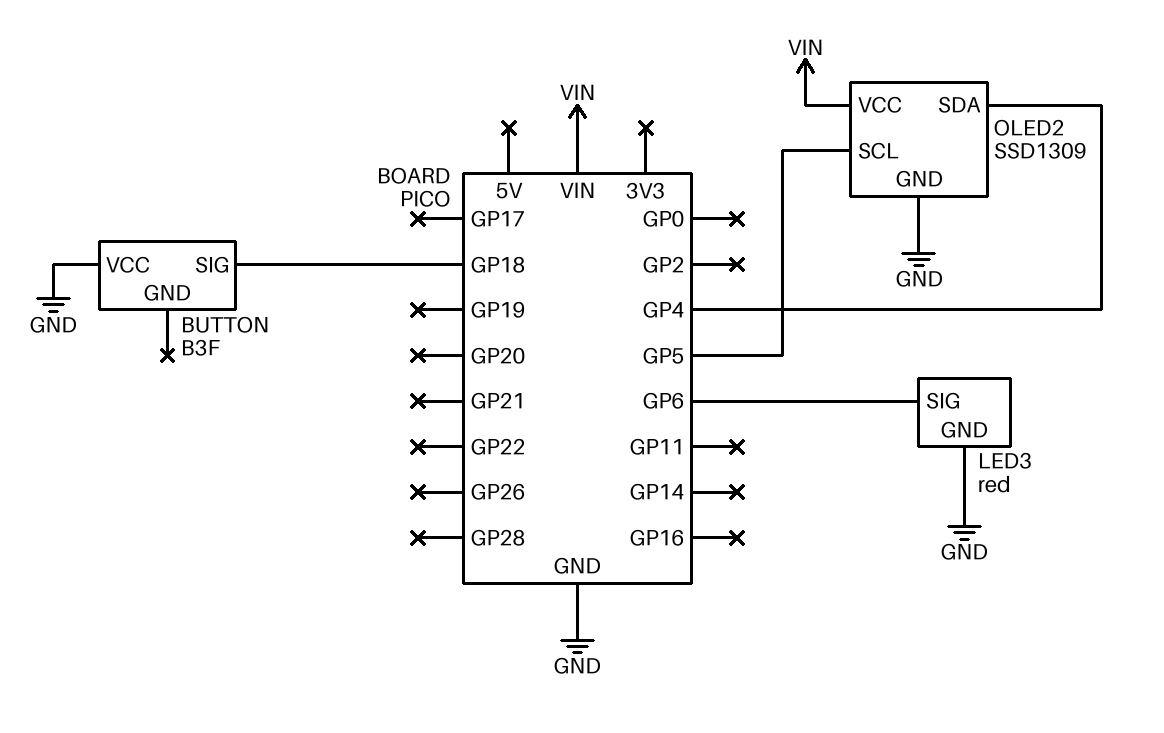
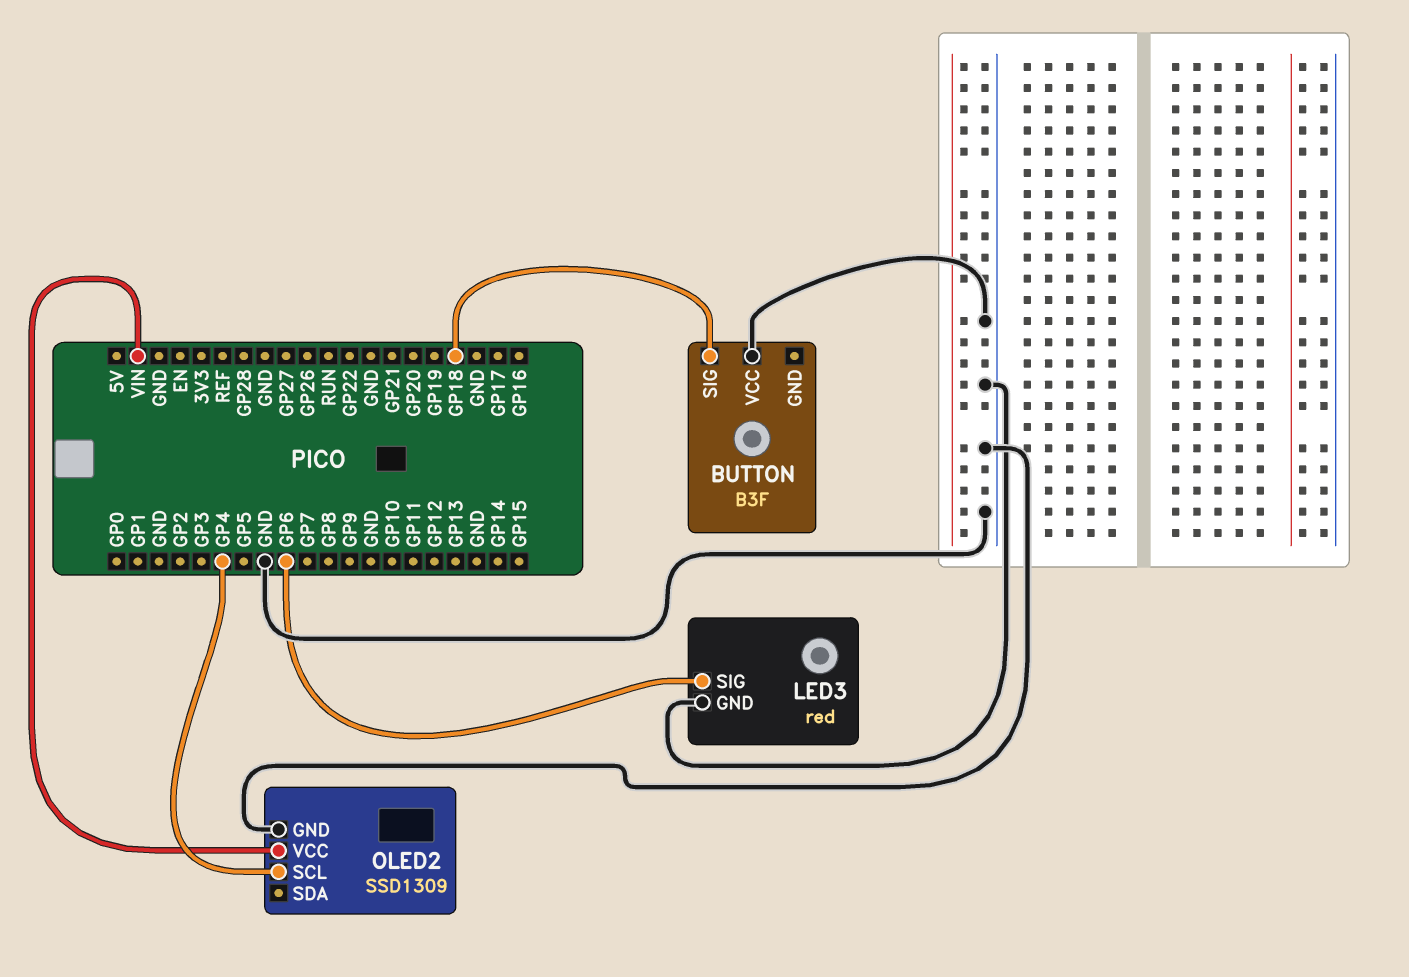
OLED2 pin SCL: GP5 -> GP4
OLED2 pin SDA: GP4 -> none

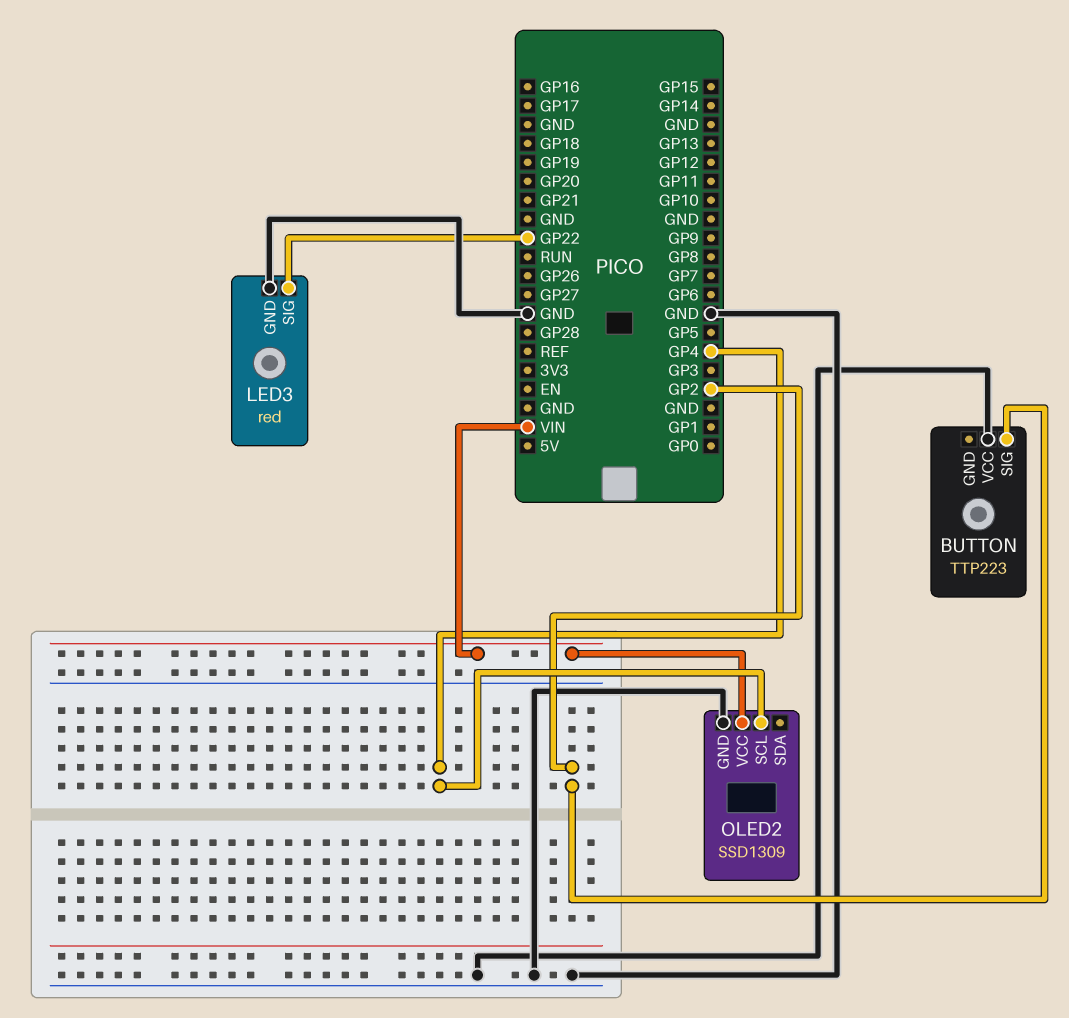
BUTTON: B3F -> TTP223
BUTTON pin SIG: GP18 -> GP2
LED3 pin SIG: GP6 -> GP22

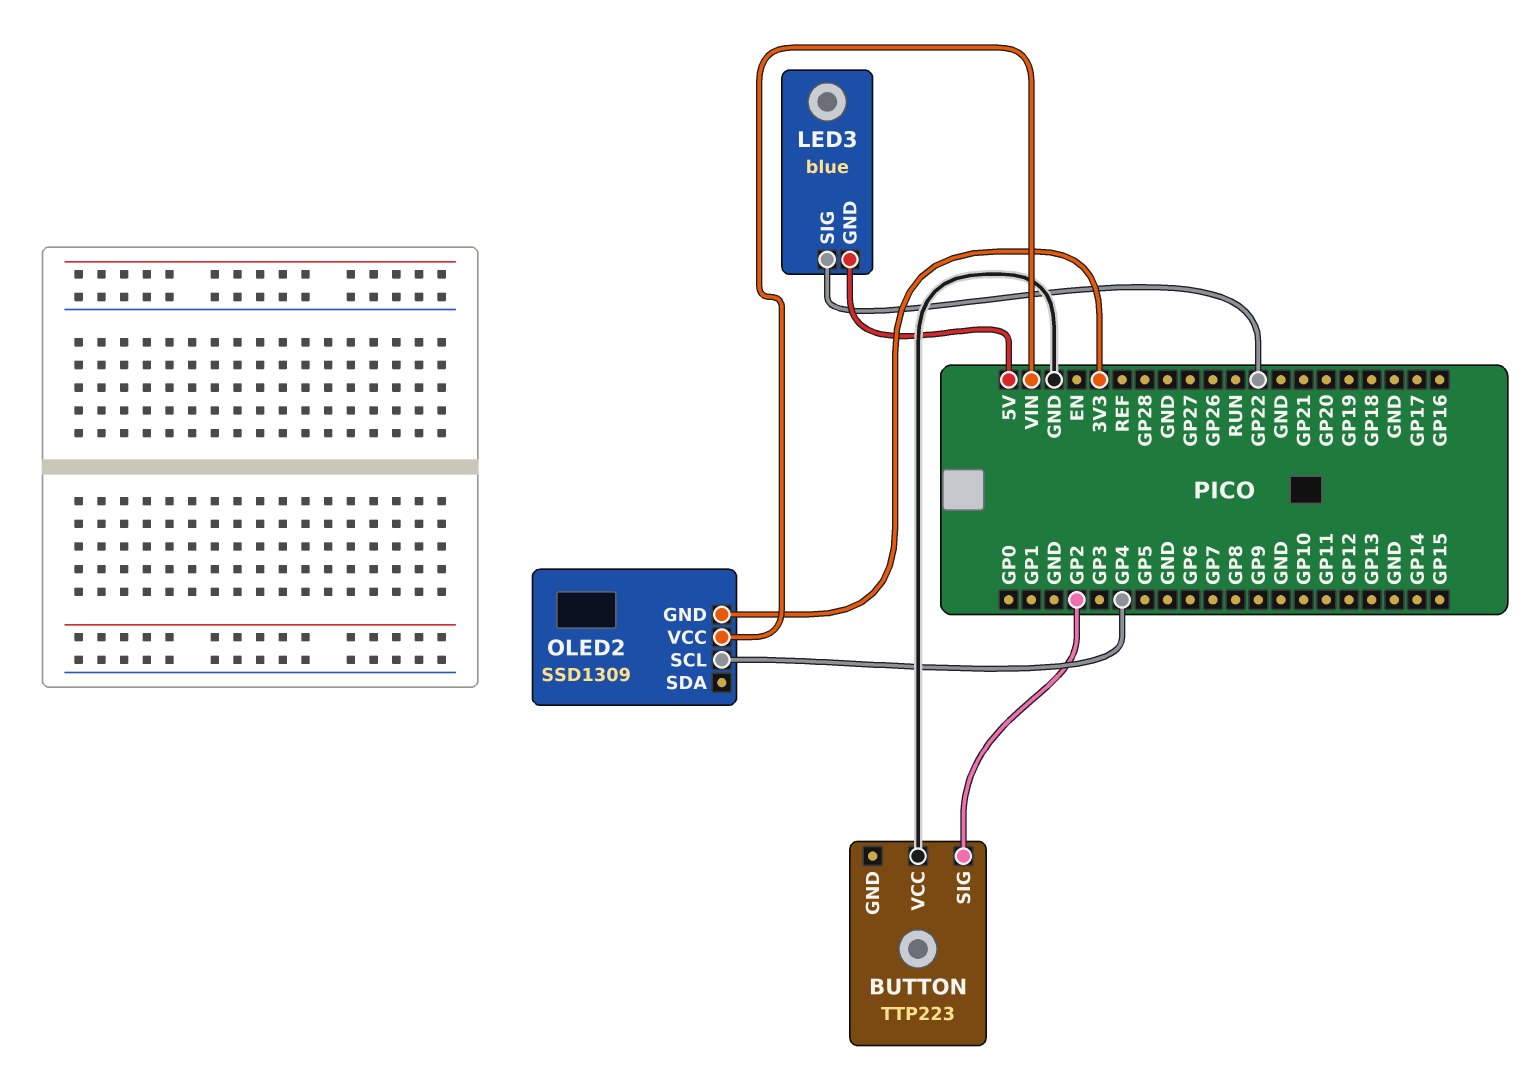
LED3: red -> blue
LED3 pin GND: GND -> 5V
OLED2 pin GND: GND -> 3V3

